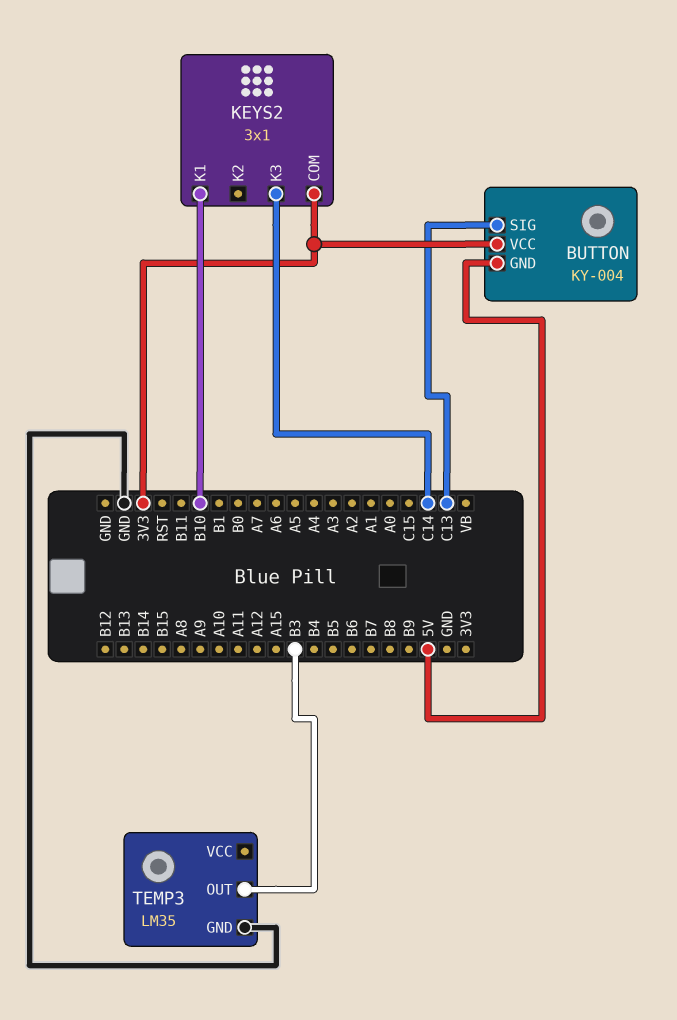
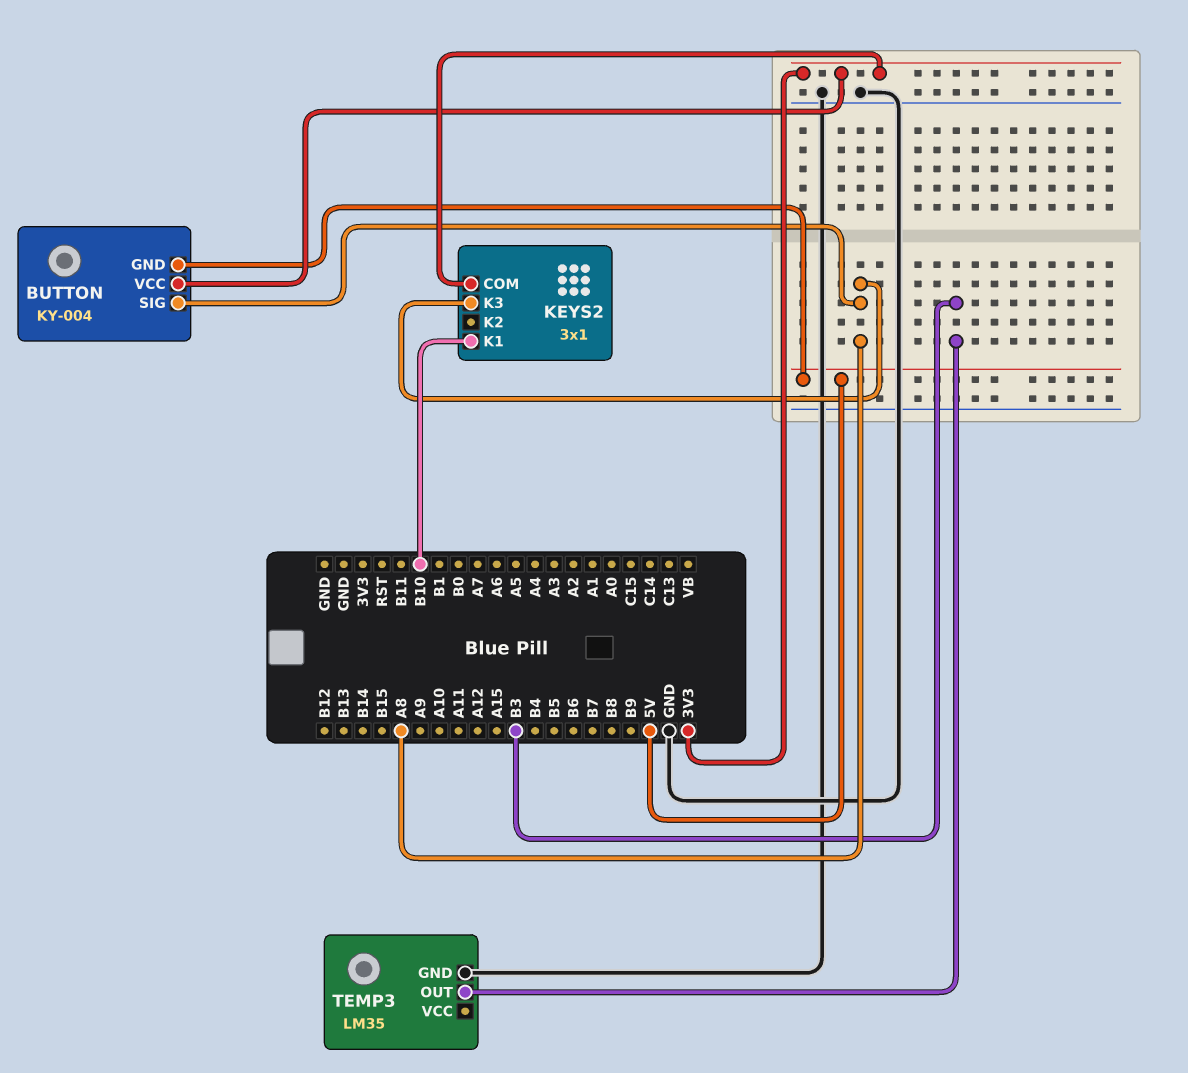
BUTTON pin SIG: C13 -> A8
KEYS2 pin K3: C14 -> A8

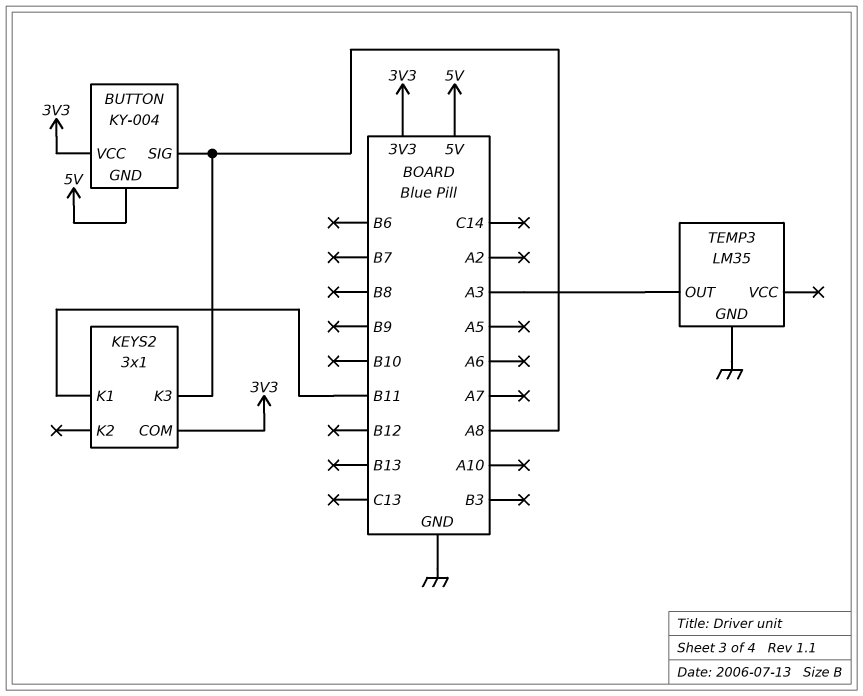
KEYS2 pin K1: B10 -> B11
TEMP3 pin OUT: B3 -> A3

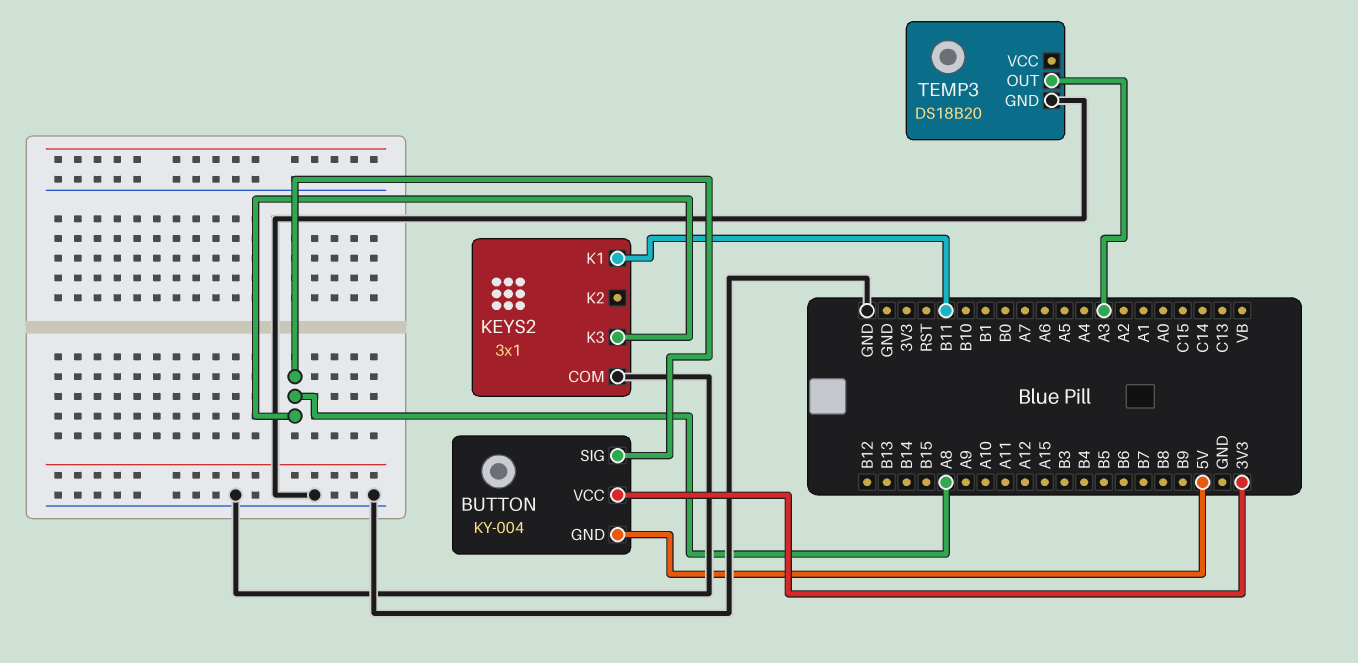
KEYS2 pin COM: 3V3 -> GND
TEMP3: LM35 -> DS18B20

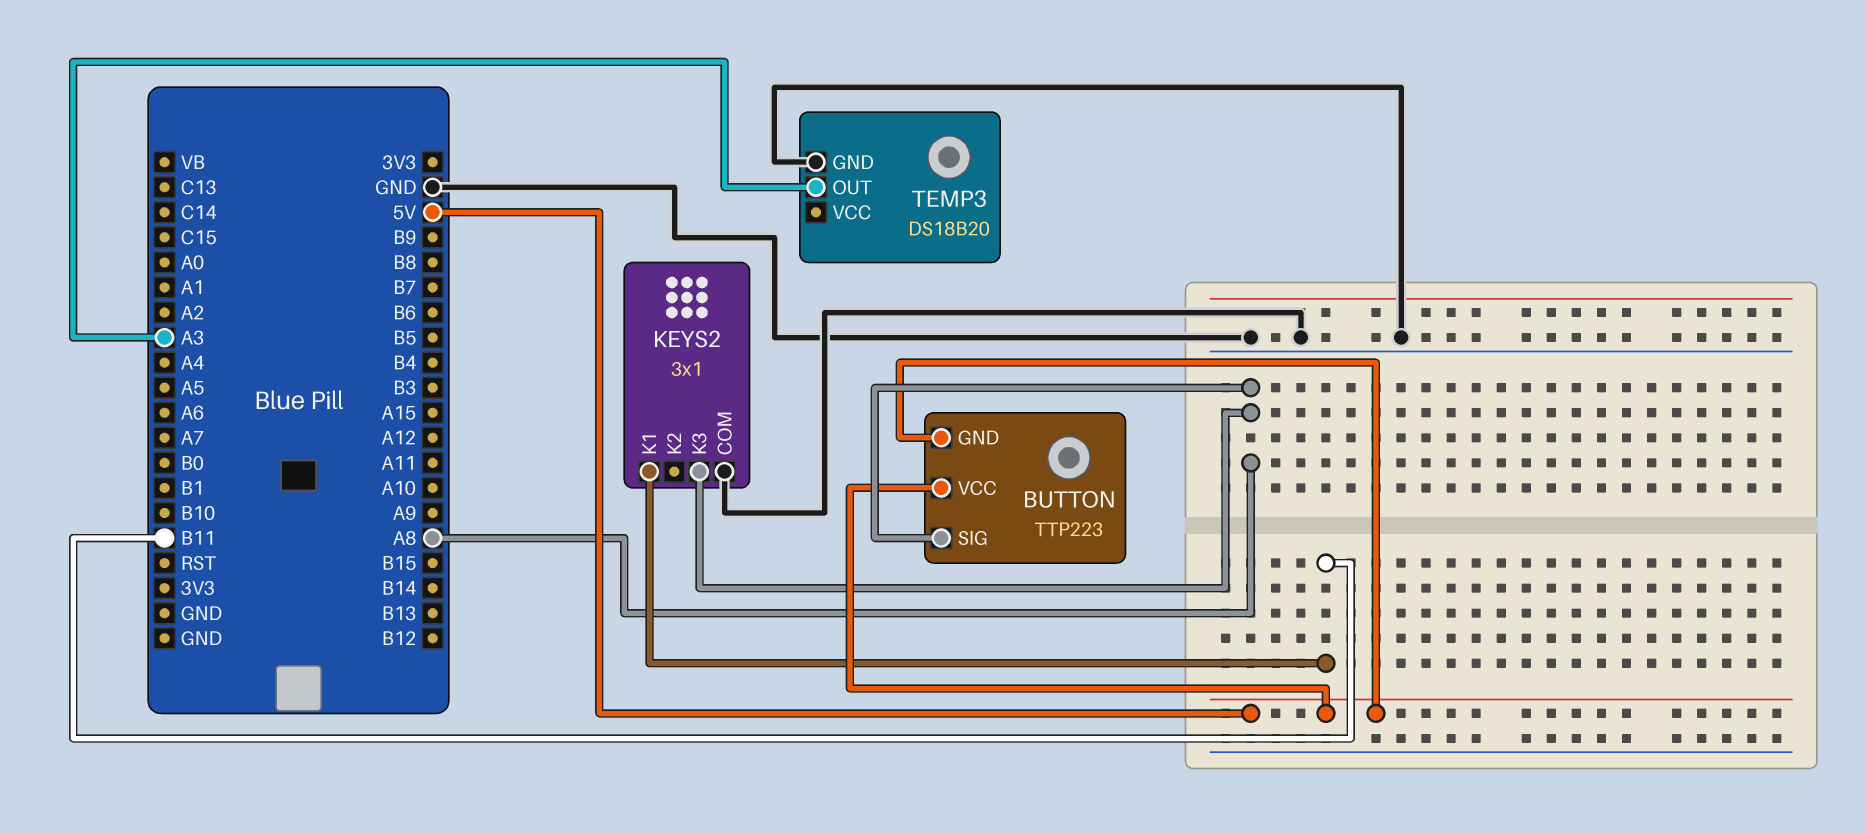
BUTTON: KY-004 -> TTP223
BUTTON pin VCC: 3V3 -> 5V

